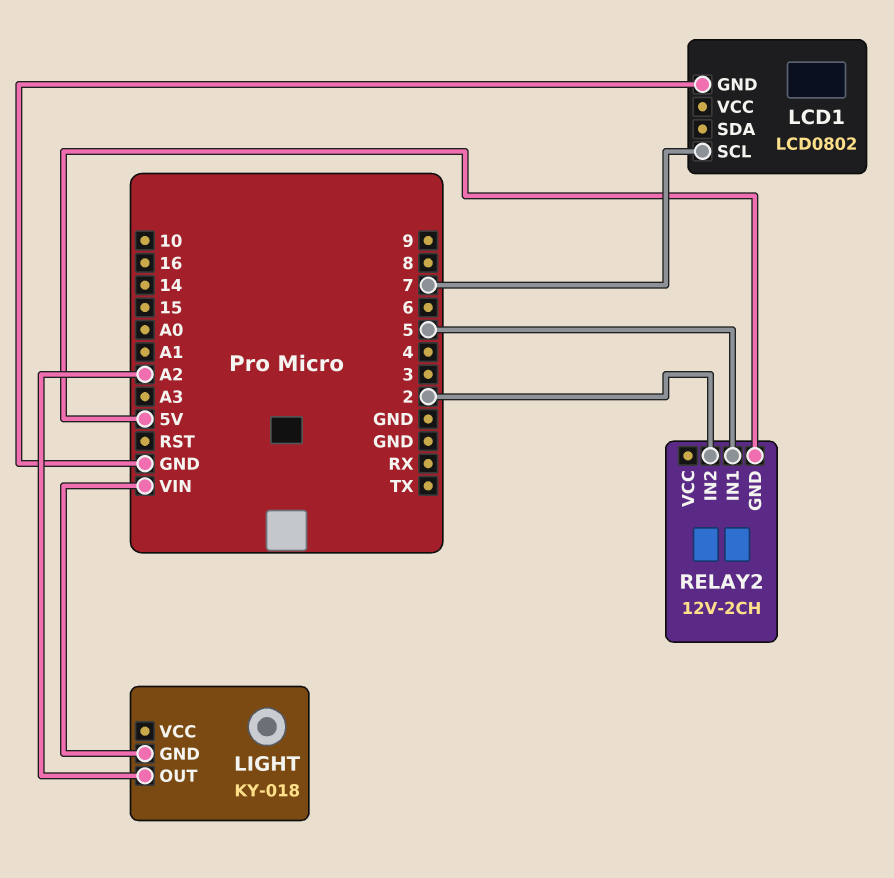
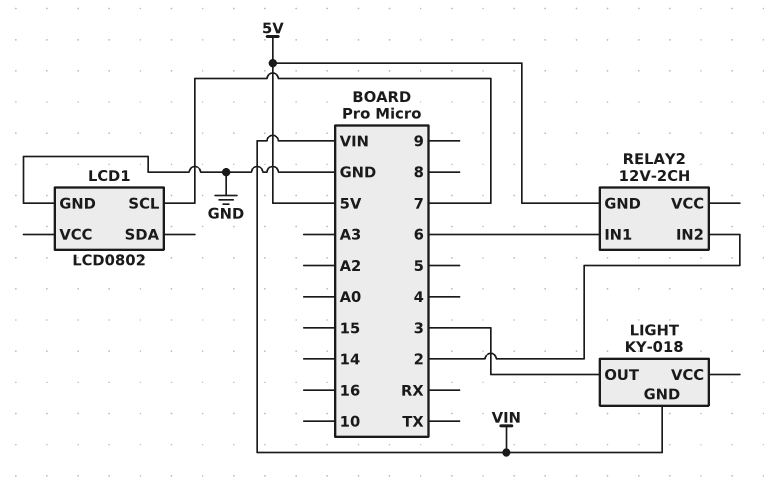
LIGHT pin OUT: A2 -> 3
RELAY2 pin IN1: 5 -> 6

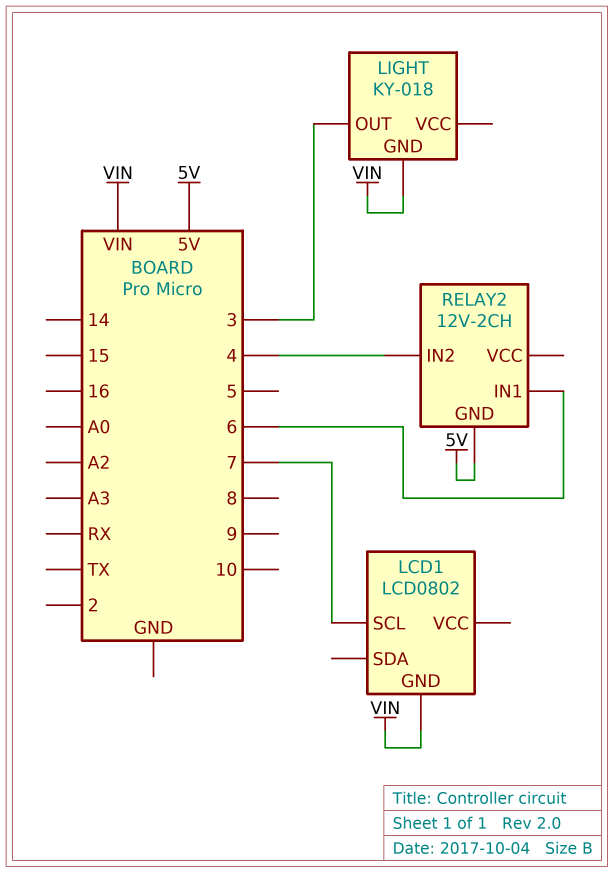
LCD1 pin GND: GND -> VIN
RELAY2 pin IN2: 2 -> 4

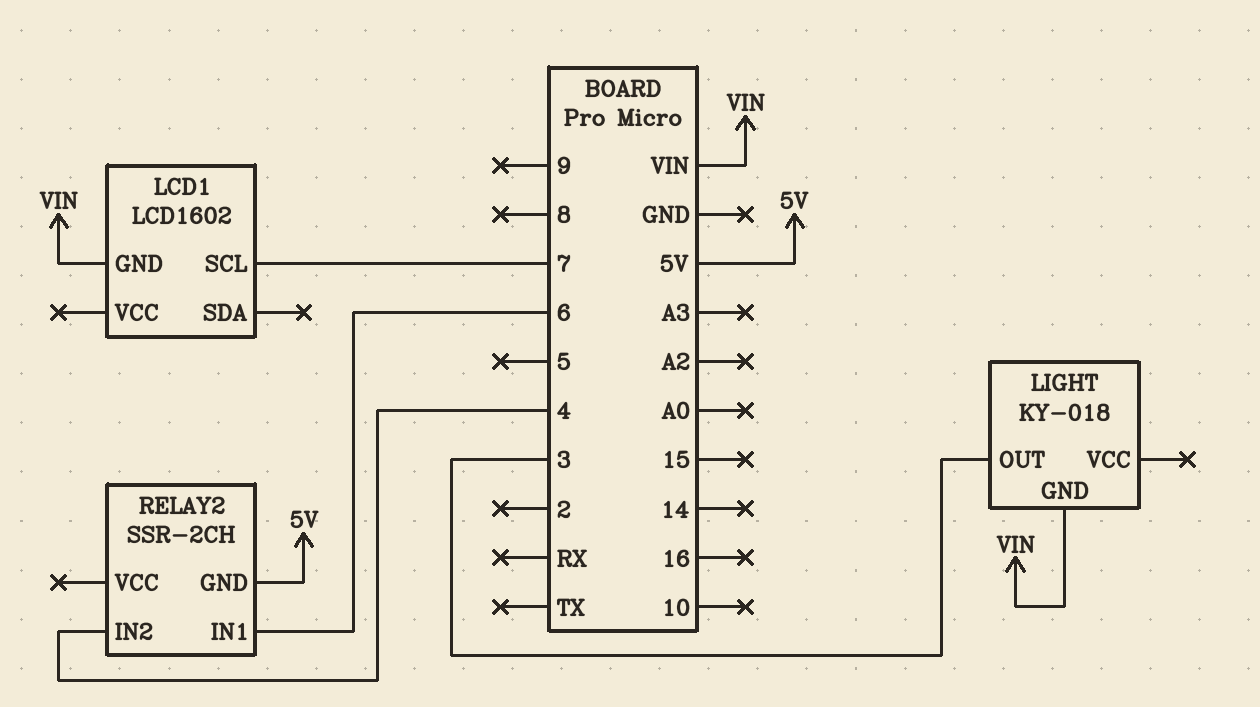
LCD1: LCD0802 -> LCD1602
RELAY2: 12V-2CH -> SSR-2CH

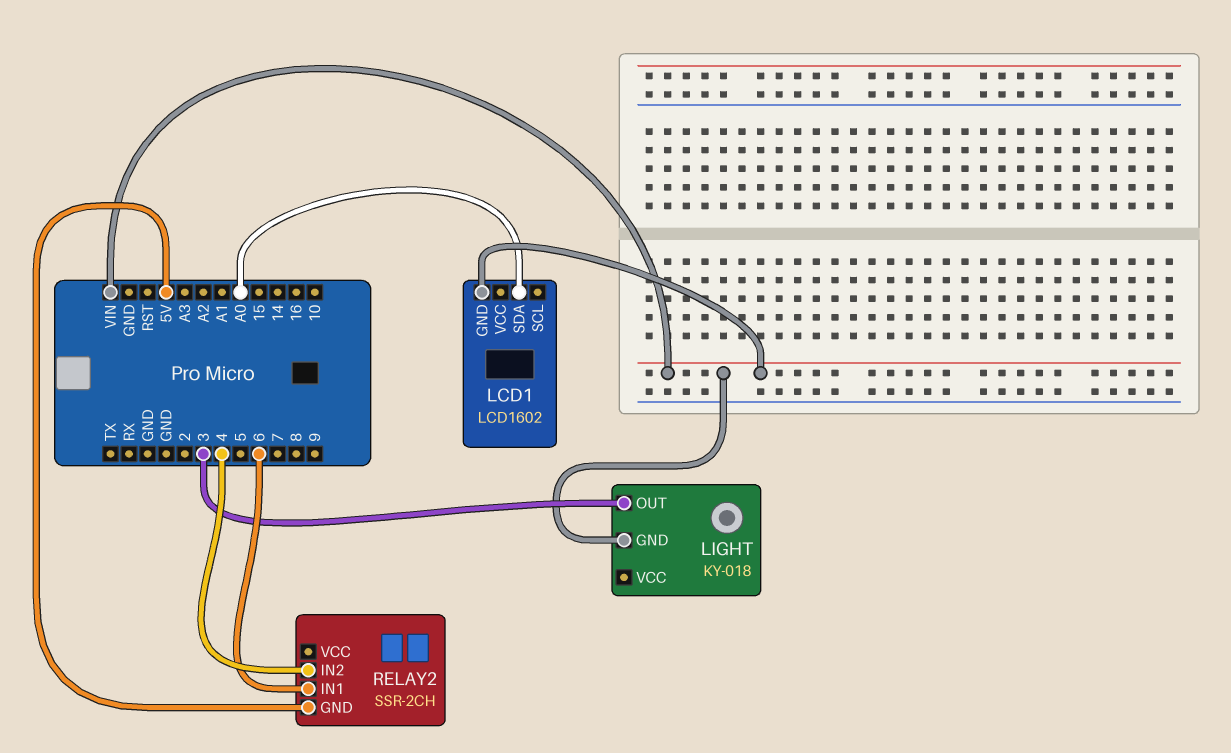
LCD1 pin SCL: 7 -> none
LCD1 pin SDA: none -> A0

